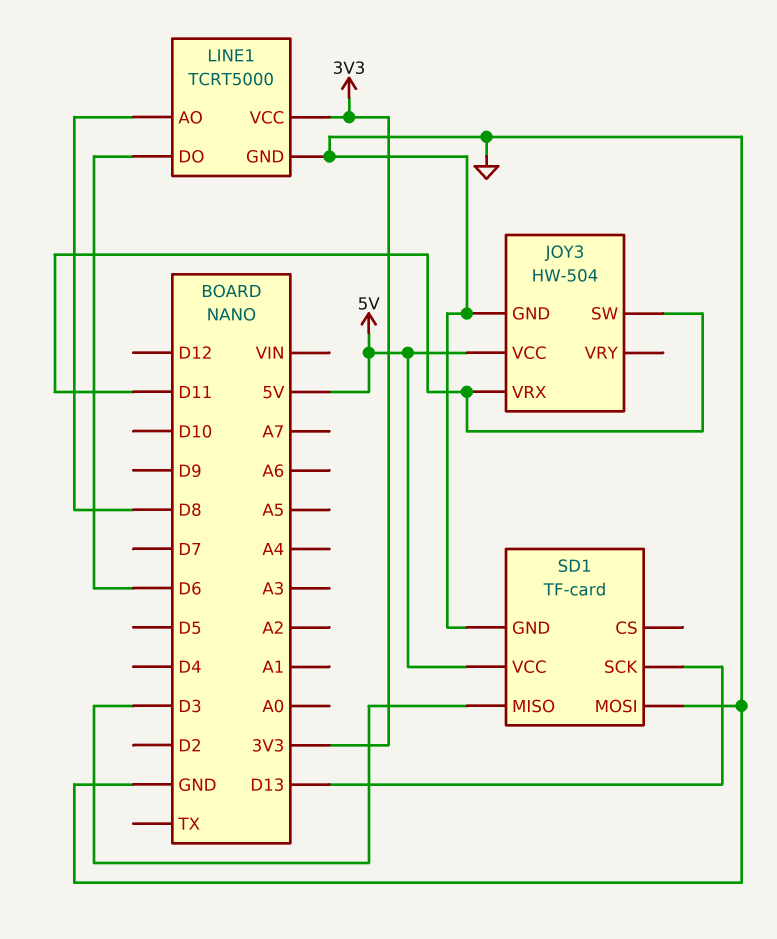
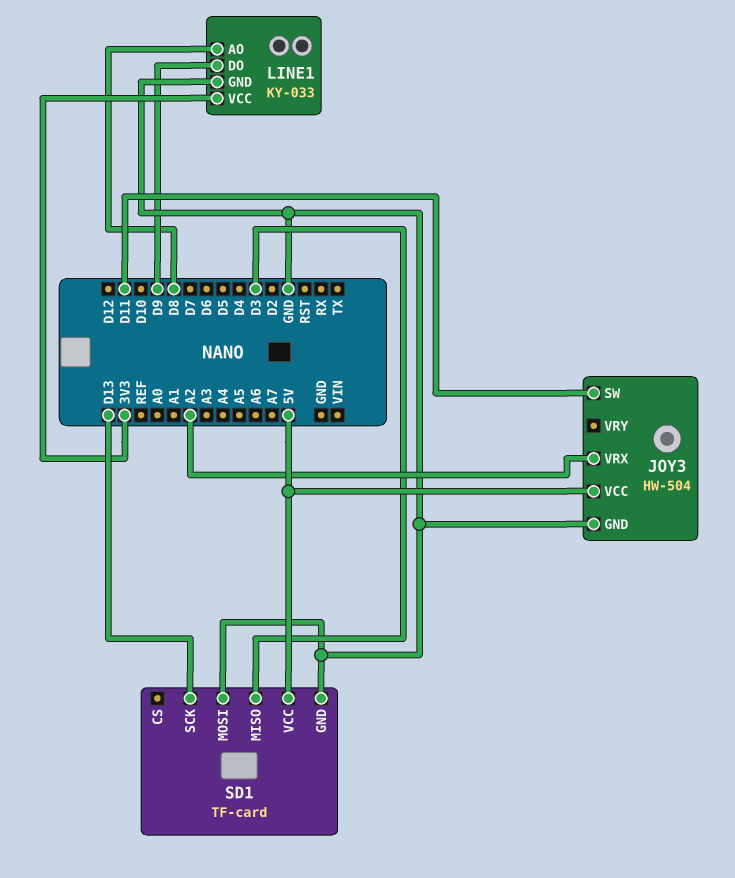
JOY3 pin VRX: D11 -> A2
LINE1: TCRT5000 -> KY-033
LINE1 pin DO: D6 -> D9

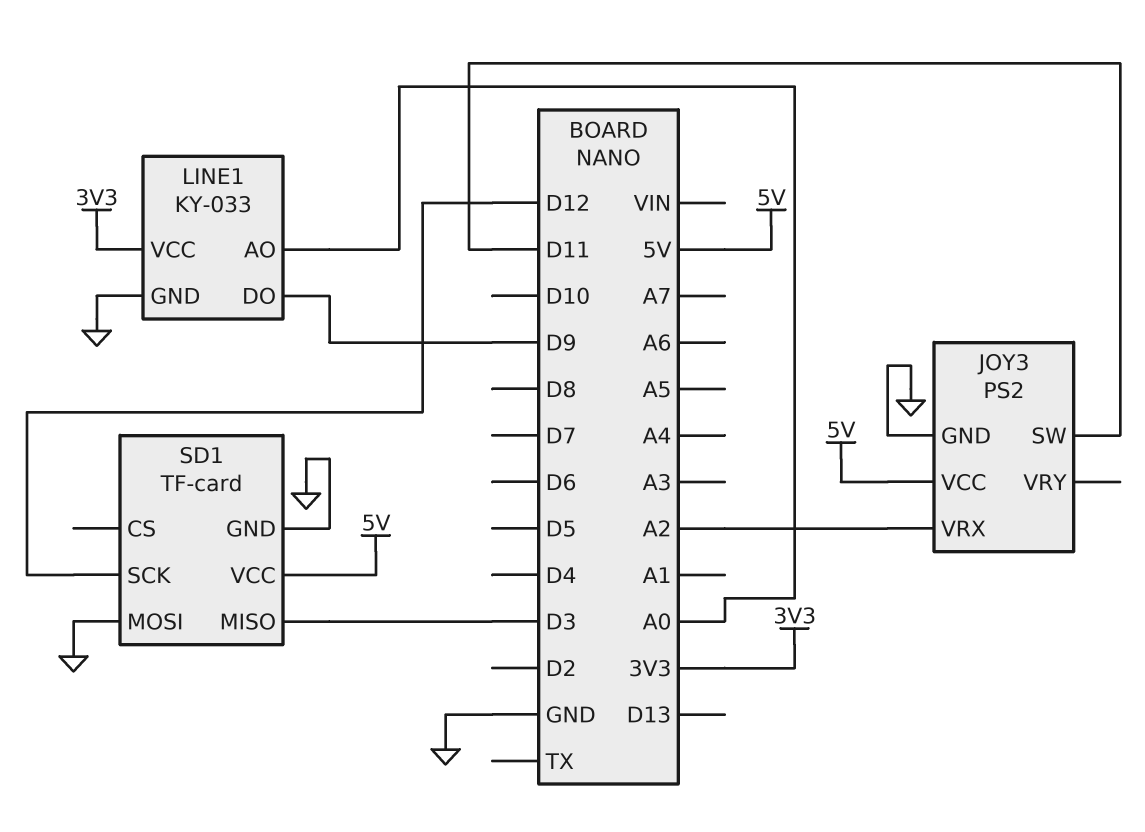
JOY3: HW-504 -> PS2
LINE1 pin AO: D8 -> A0
SD1 pin SCK: D13 -> D12

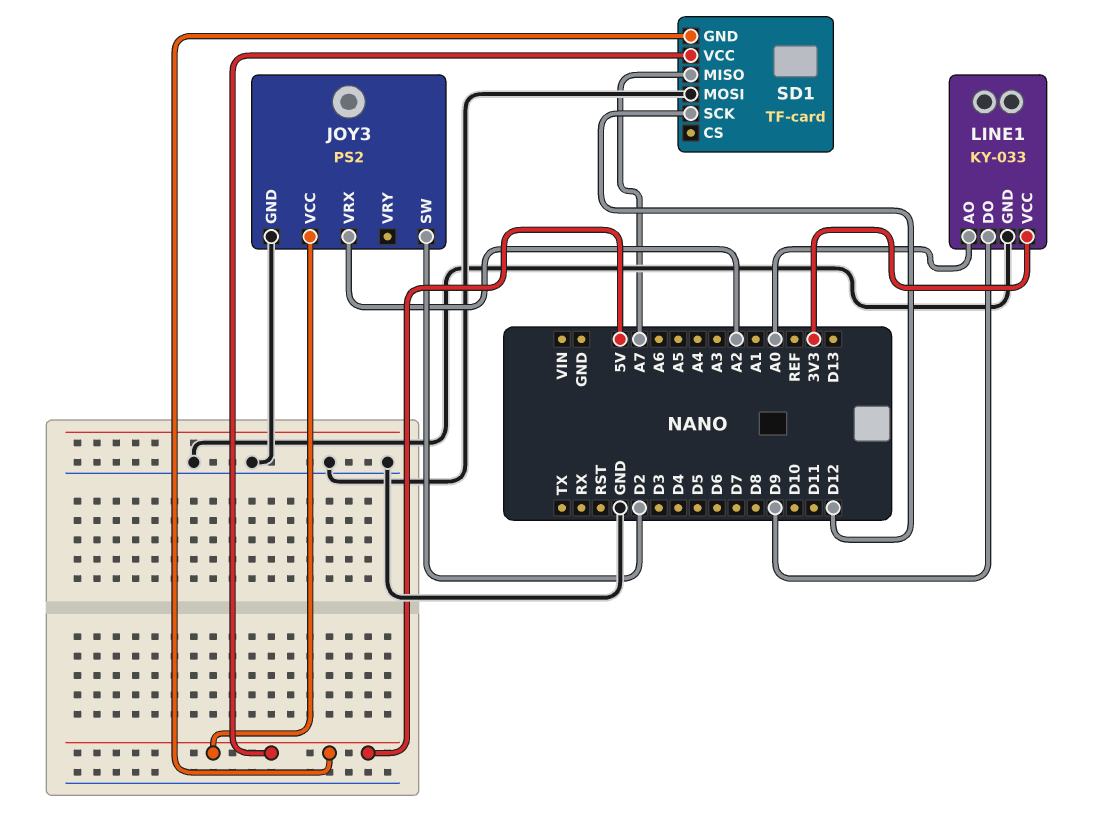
JOY3 pin SW: D11 -> D2
SD1 pin GND: GND -> 5V
SD1 pin MISO: D3 -> A7

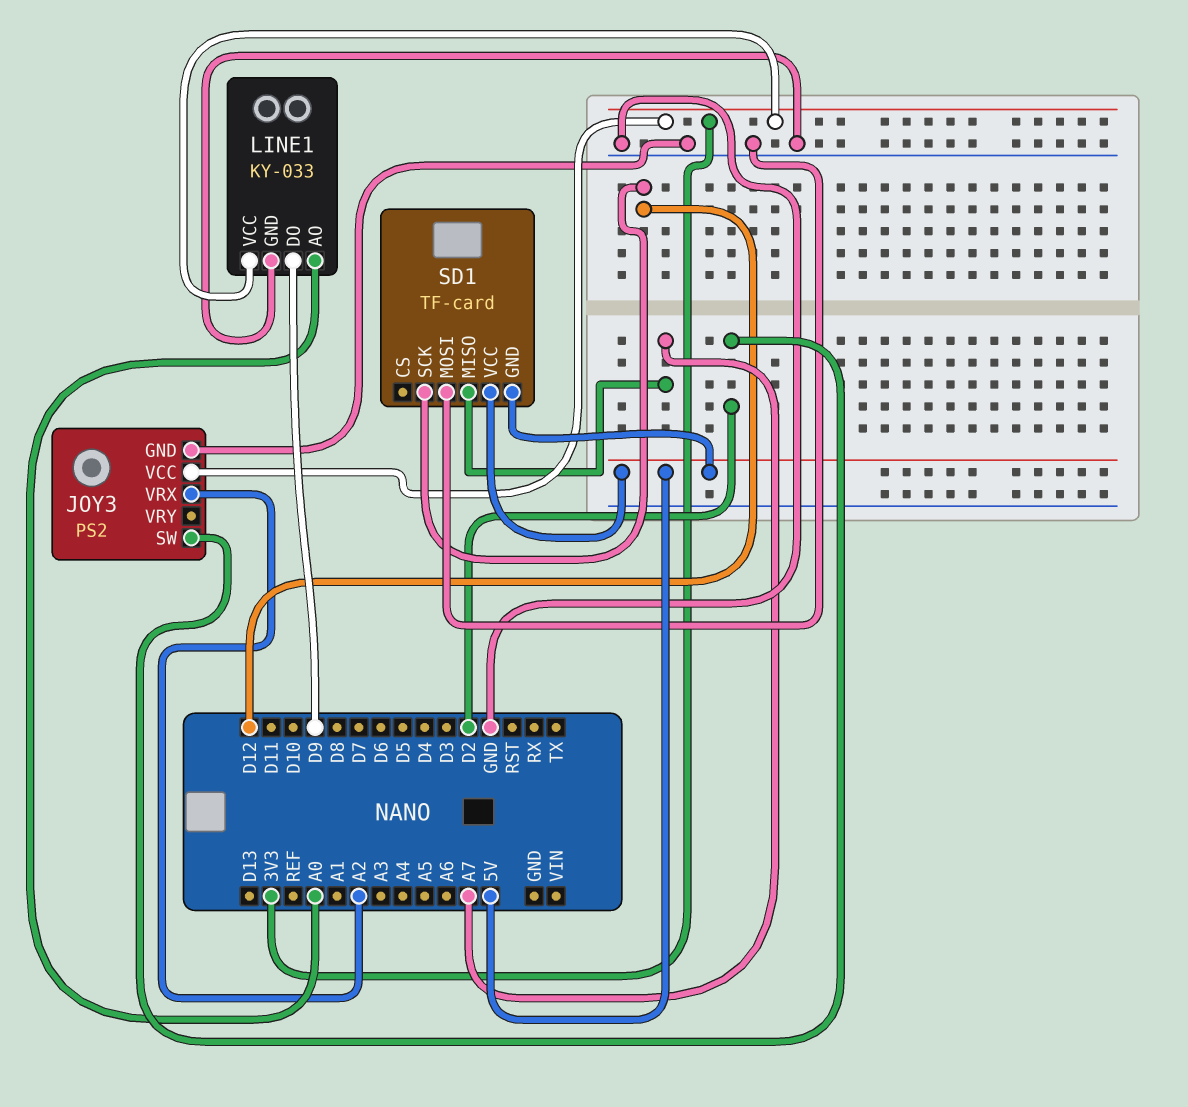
JOY3 pin VCC: 5V -> 3V3

